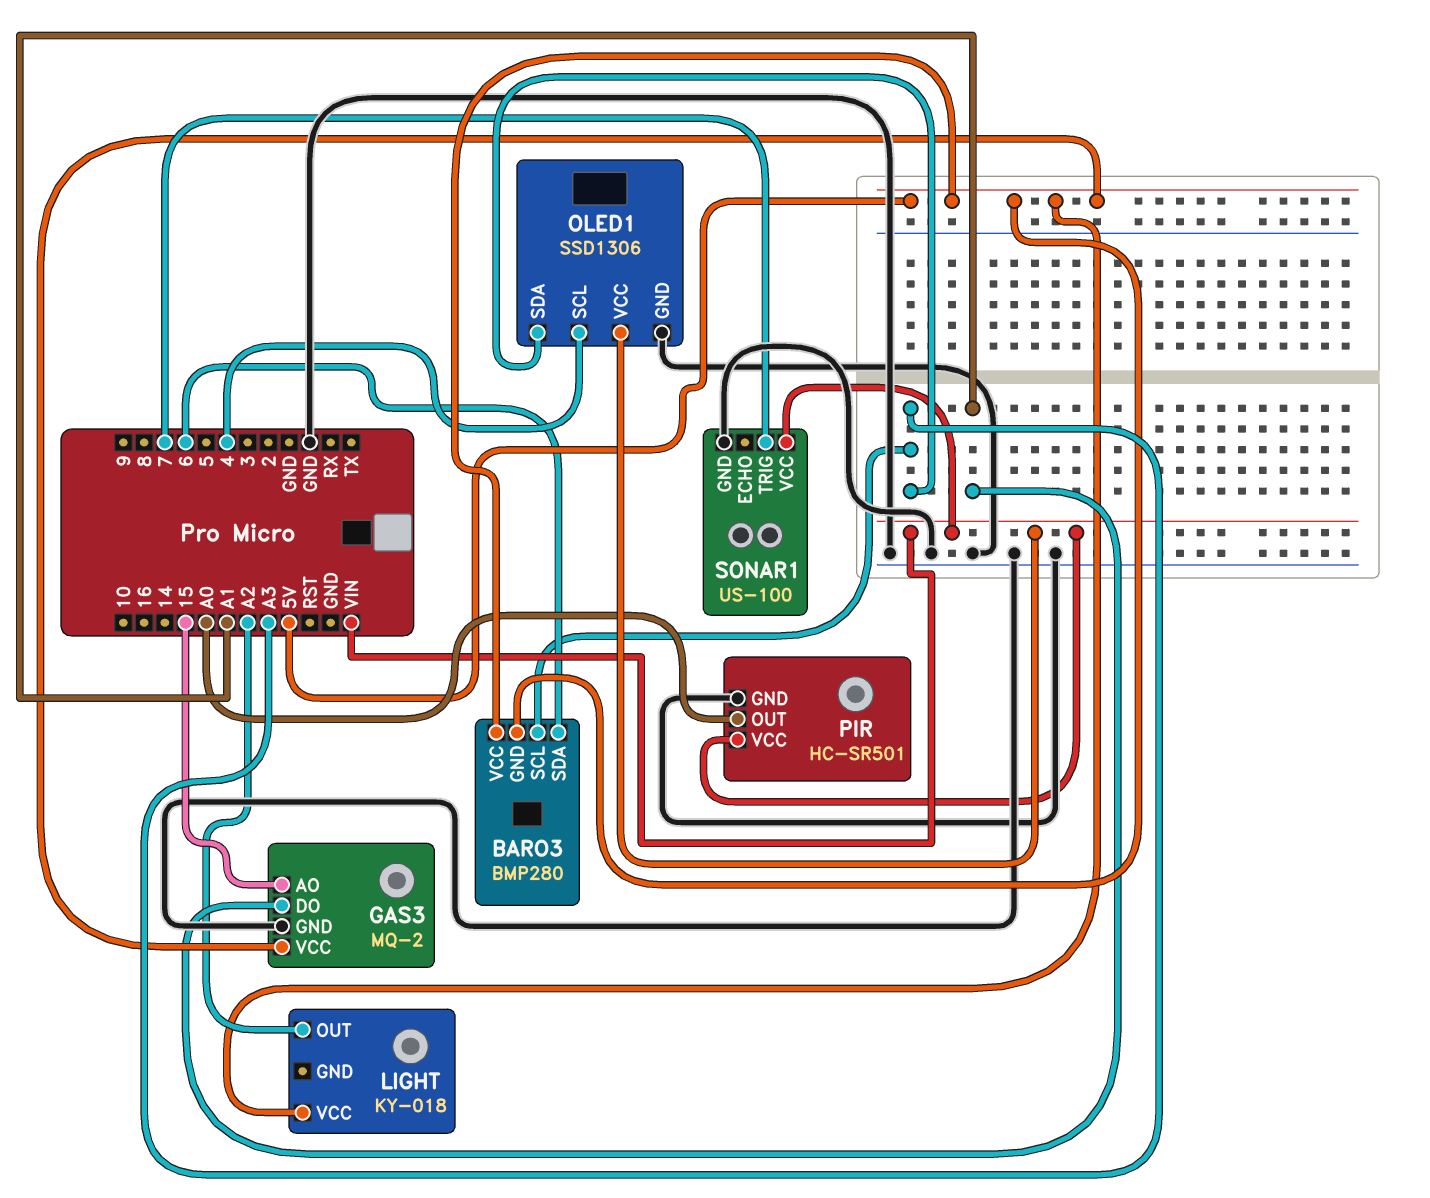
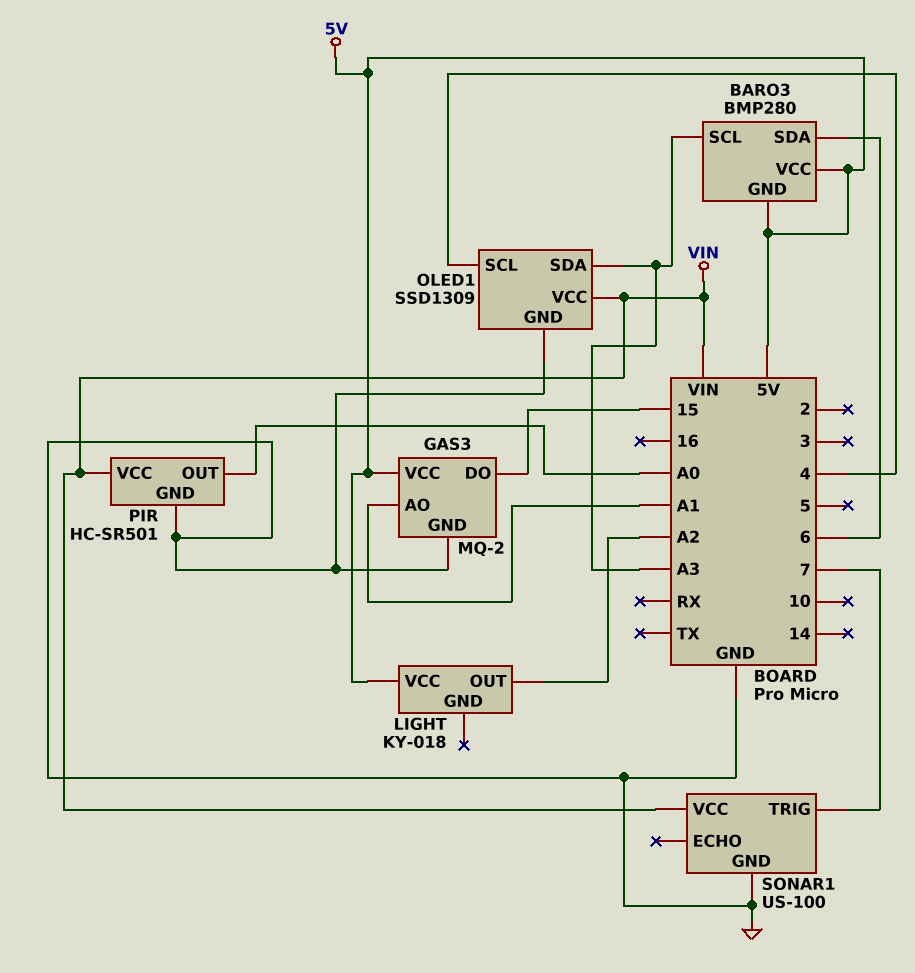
GAS3 pin AO: 15 -> A1
GAS3 pin DO: A1 -> 15
OLED1: SSD1306 -> SSD1309

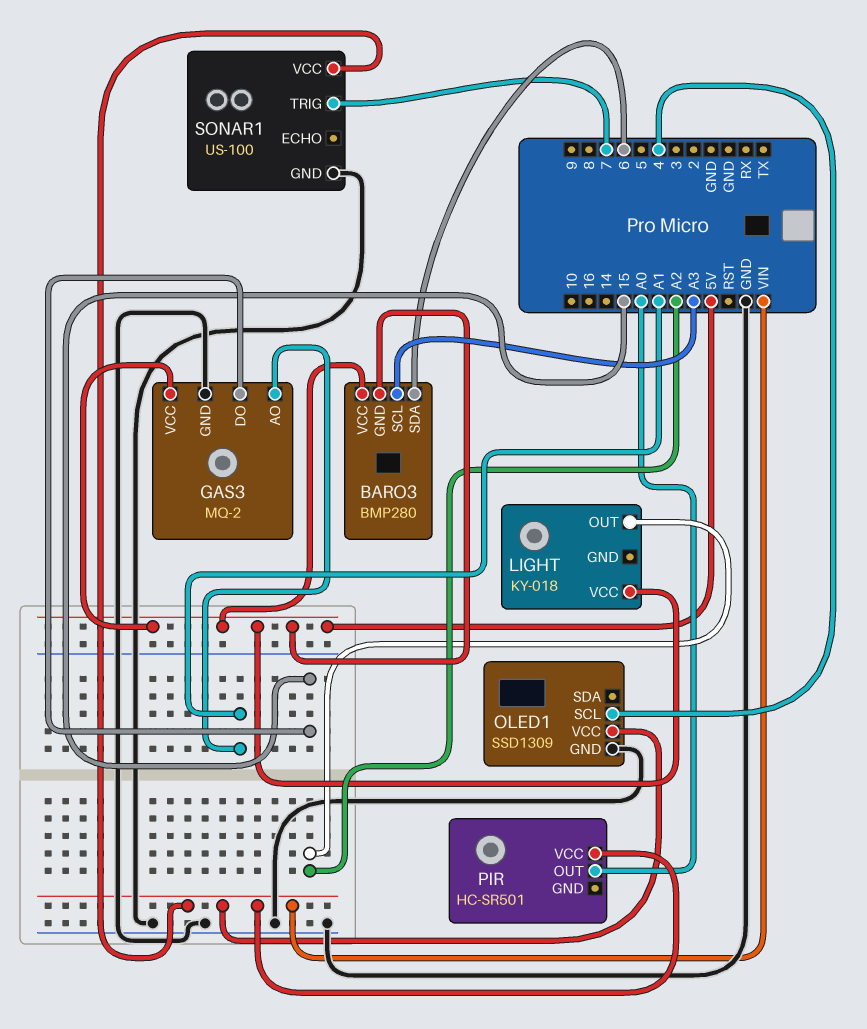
OLED1 pin SDA: A3 -> none
PIR pin GND: GND -> none

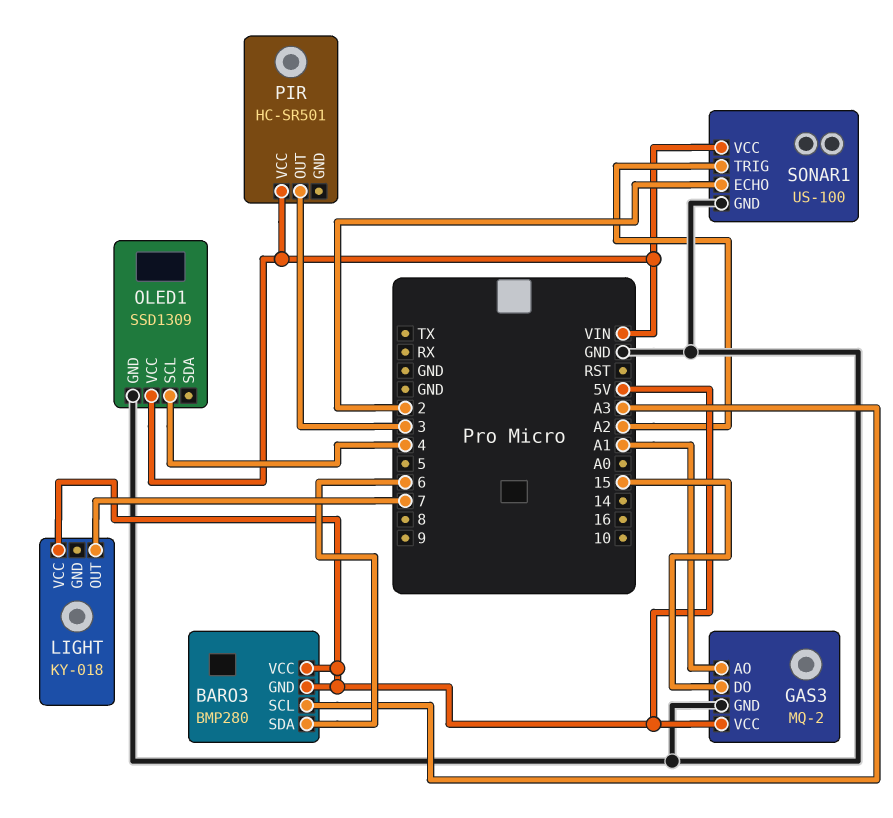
LIGHT pin OUT: A2 -> 7
PIR pin OUT: A0 -> 3
SONAR1 pin ECHO: none -> 2
SONAR1 pin TRIG: 7 -> A2

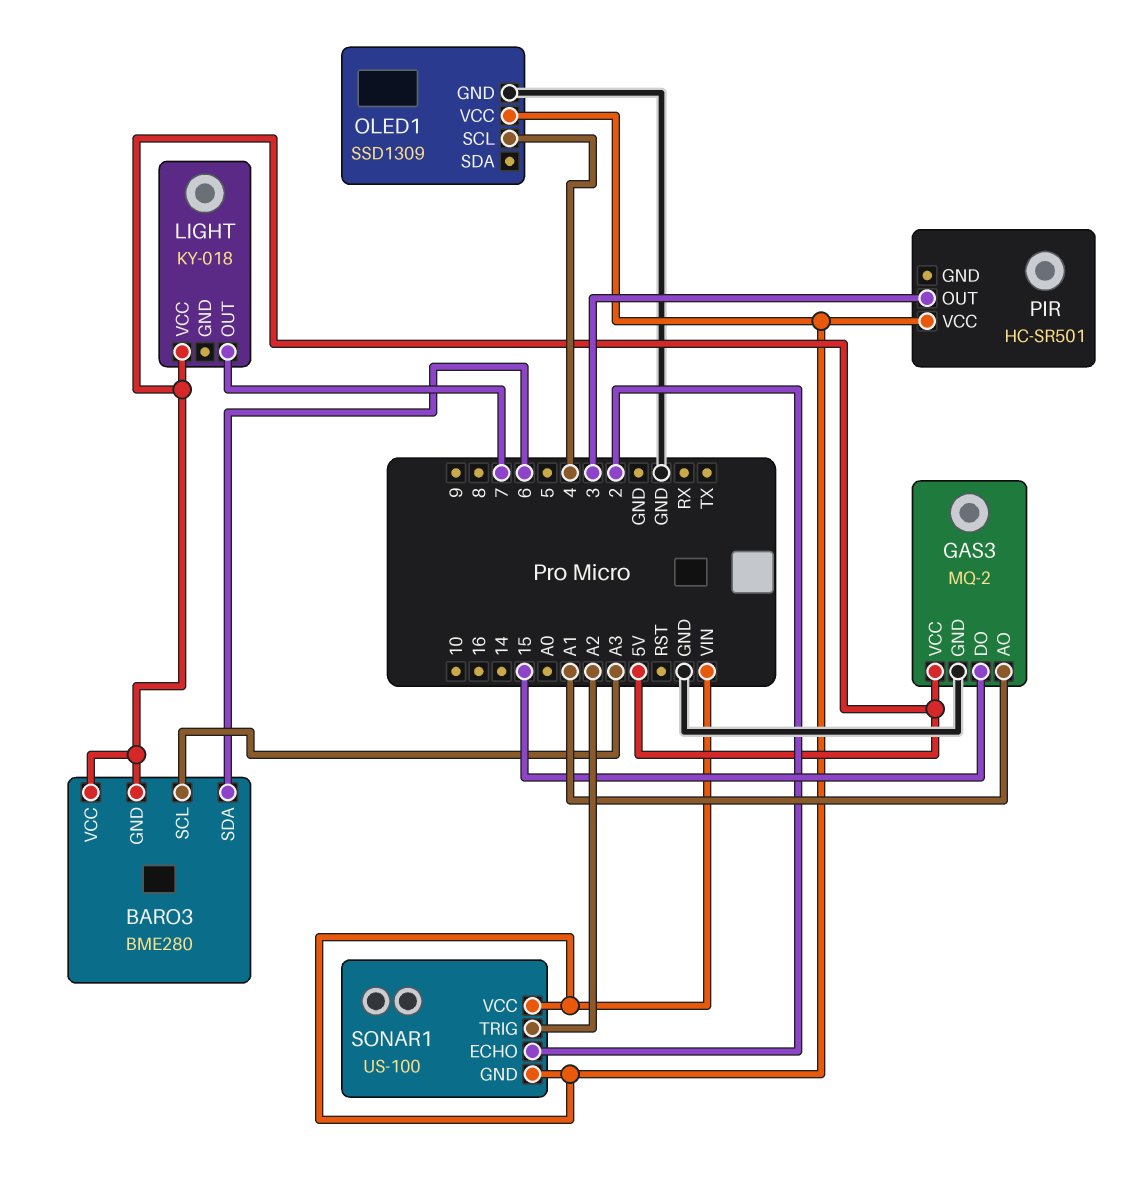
BARO3: BMP280 -> BME280
SONAR1 pin GND: GND -> VIN

